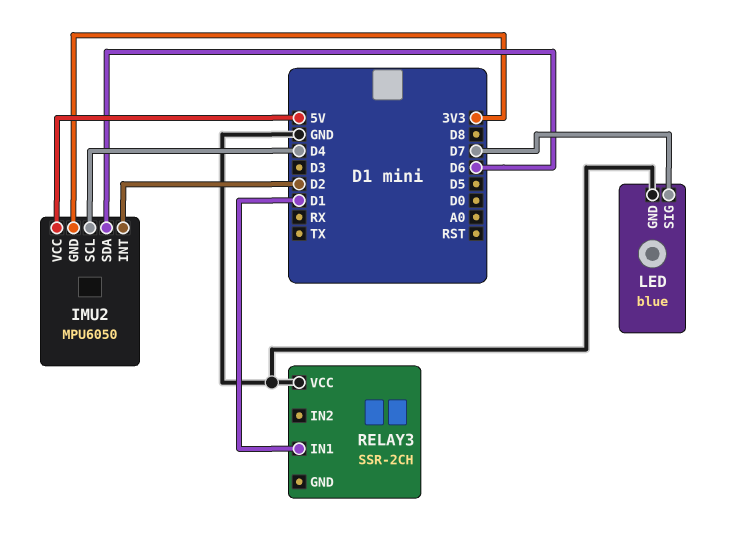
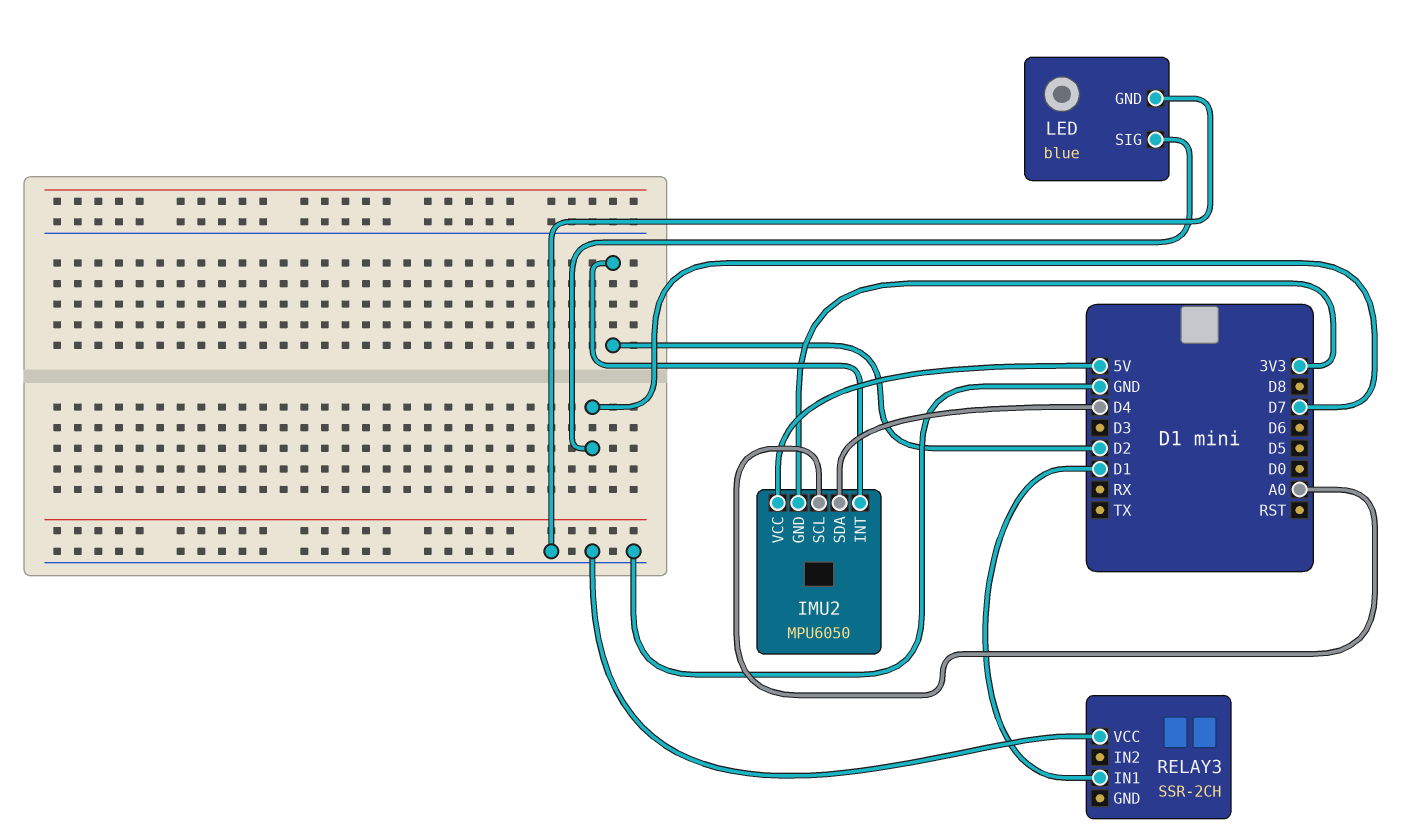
IMU2 pin SCL: D4 -> A0
IMU2 pin SDA: D6 -> D4

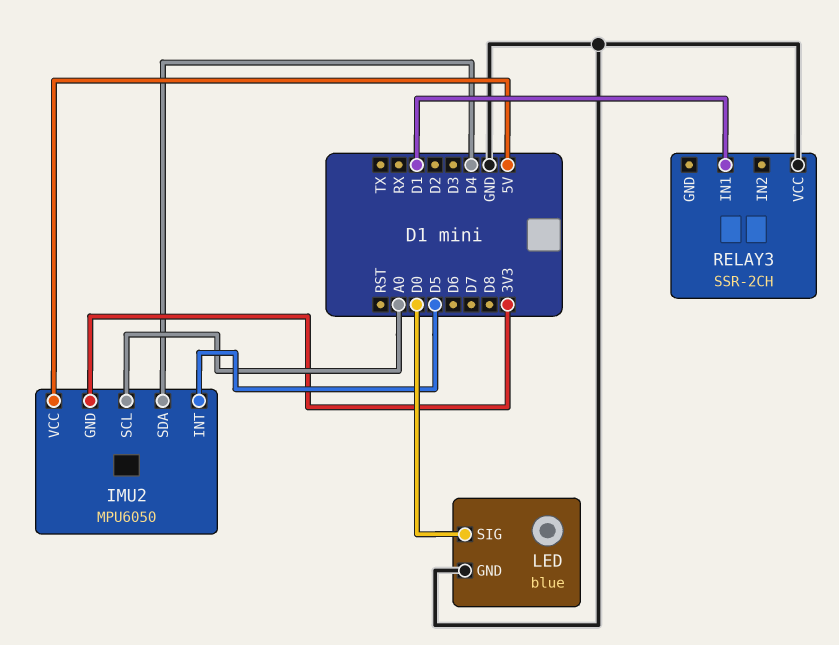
IMU2 pin INT: D2 -> D5
LED pin SIG: D7 -> D0

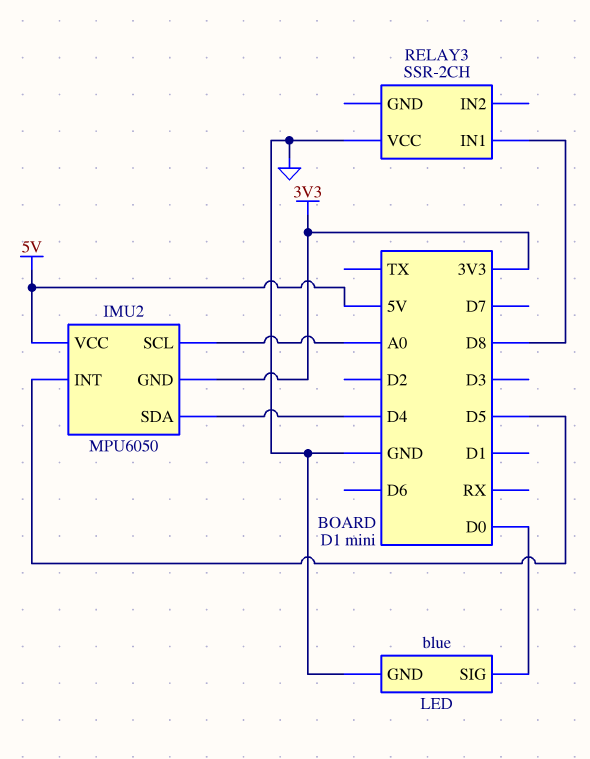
RELAY3 pin IN1: D1 -> D8

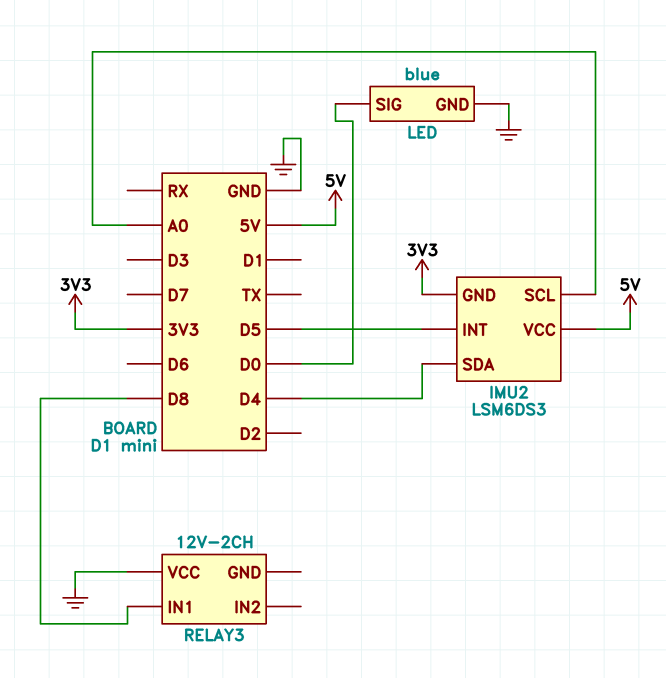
IMU2: MPU6050 -> LSM6DS3
RELAY3: SSR-2CH -> 12V-2CH

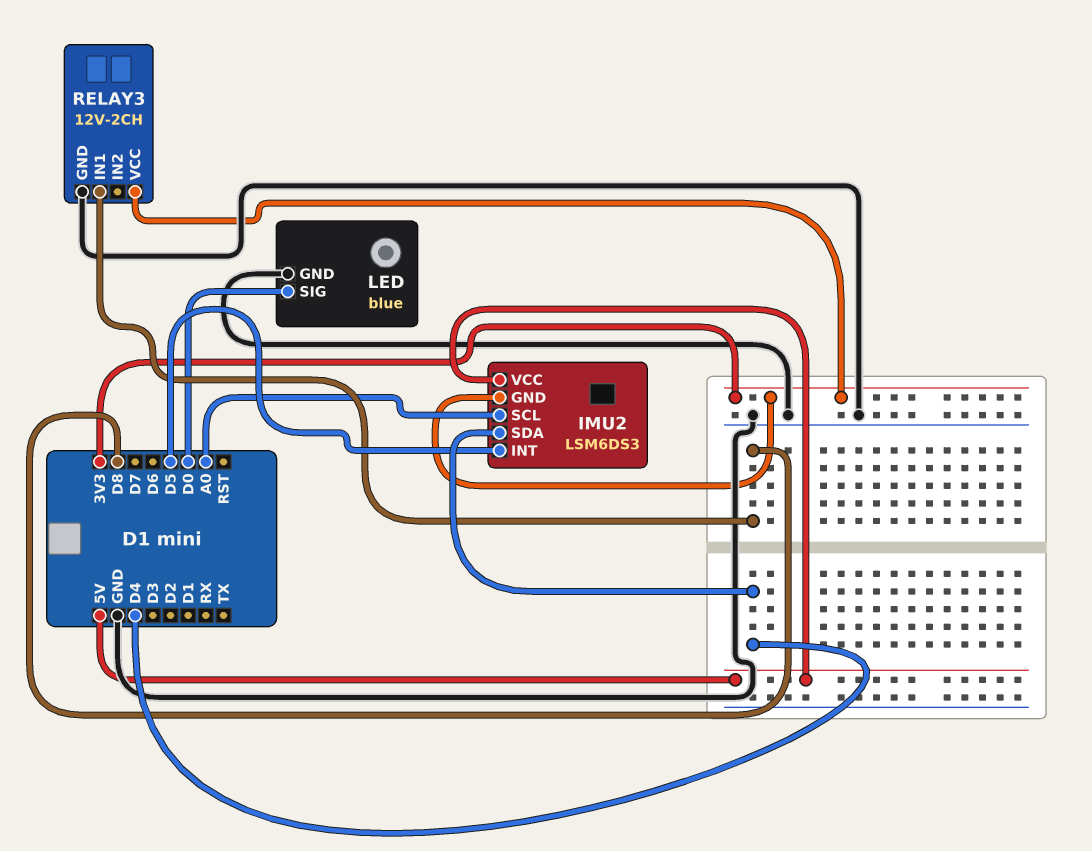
RELAY3 pin GND: none -> GND
RELAY3 pin VCC: GND -> 3V3

